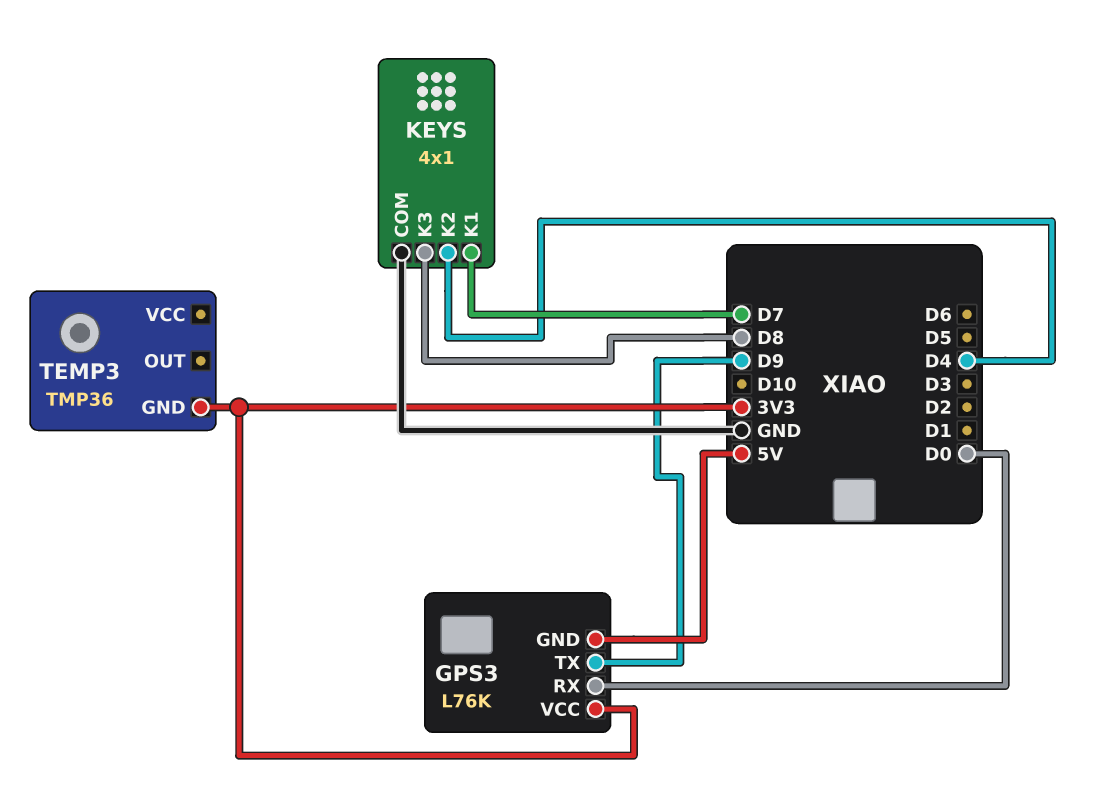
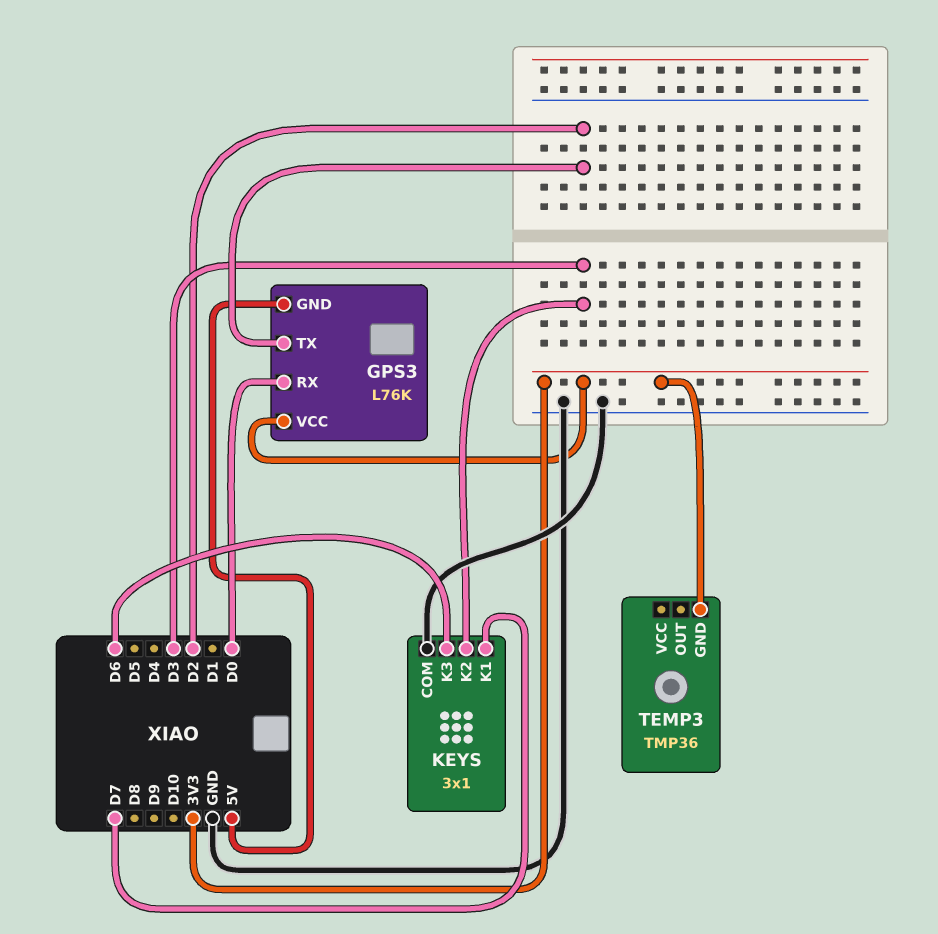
GPS3 pin TX: D9 -> D2
KEYS: 4x1 -> 3x1
KEYS pin K2: D4 -> D3
KEYS pin K3: D8 -> D6

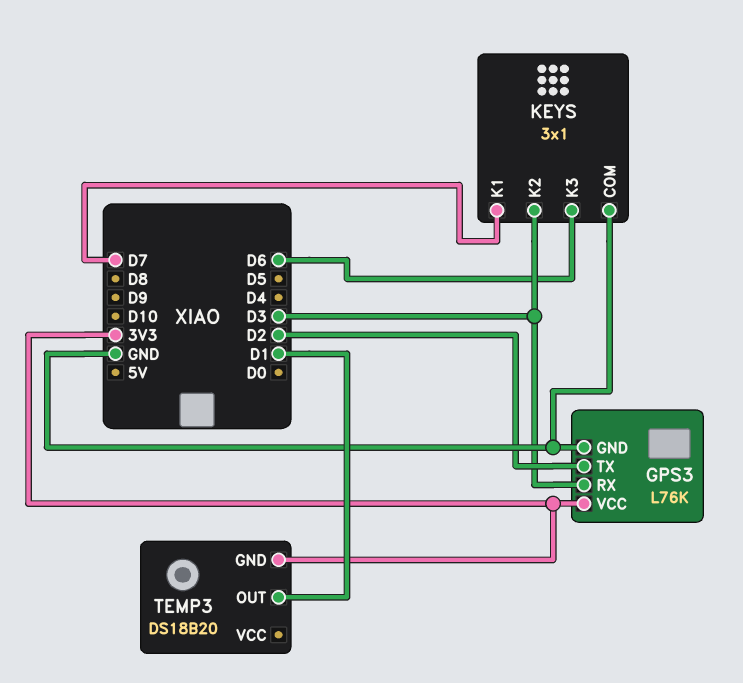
GPS3 pin GND: 5V -> GND
GPS3 pin RX: D0 -> D3
TEMP3: TMP36 -> DS18B20
TEMP3 pin OUT: none -> D1

